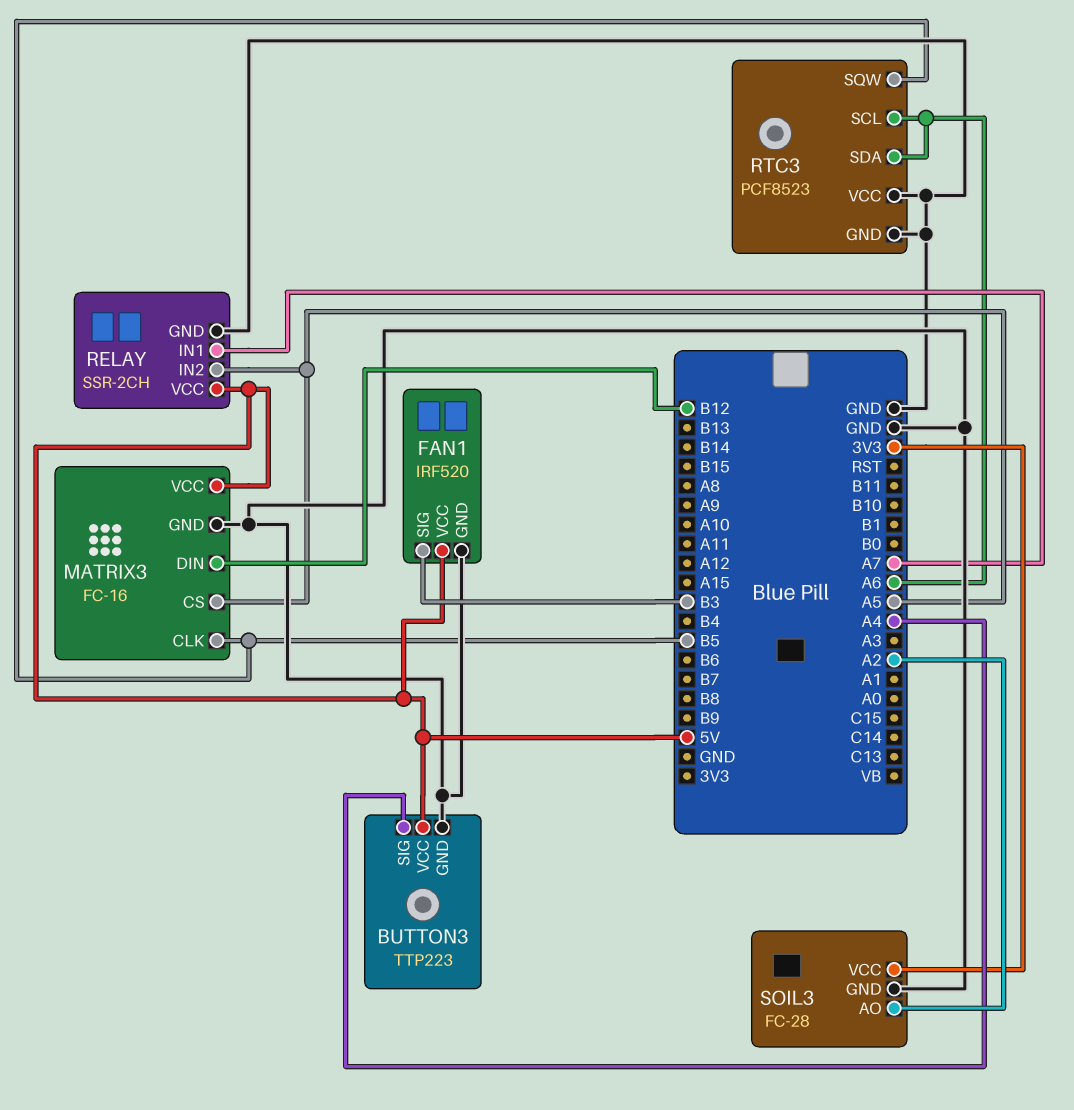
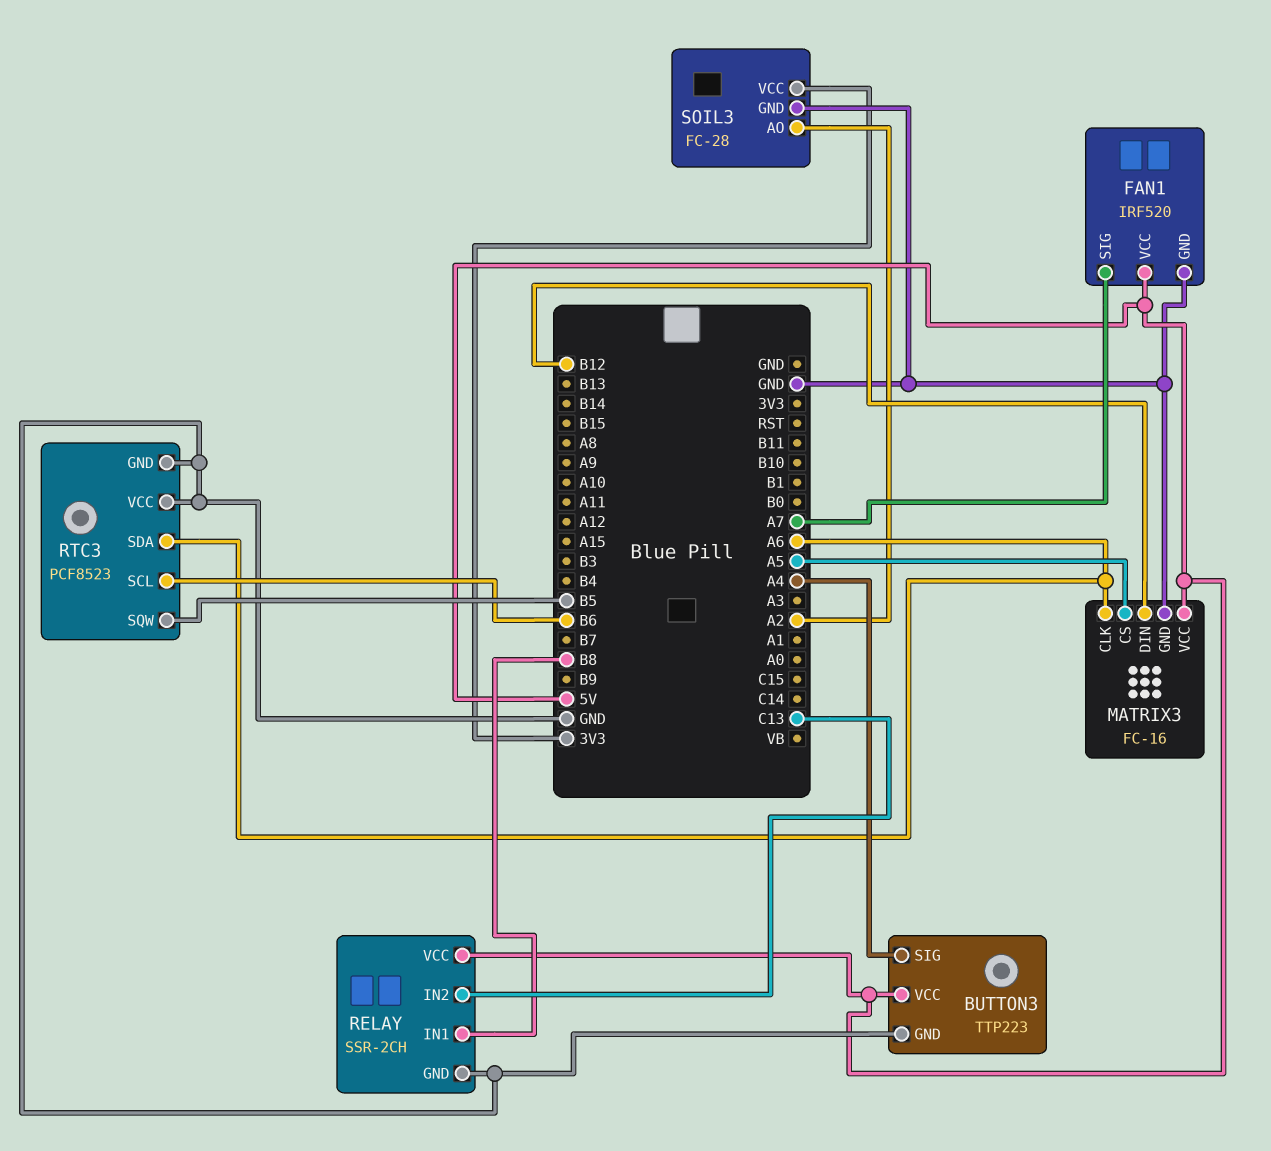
FAN1 pin SIG: B3 -> A7
MATRIX3 pin CLK: B5 -> A6
RELAY pin IN1: A7 -> B8
RELAY pin IN2: A5 -> C13
RTC3 pin SCL: A6 -> B6

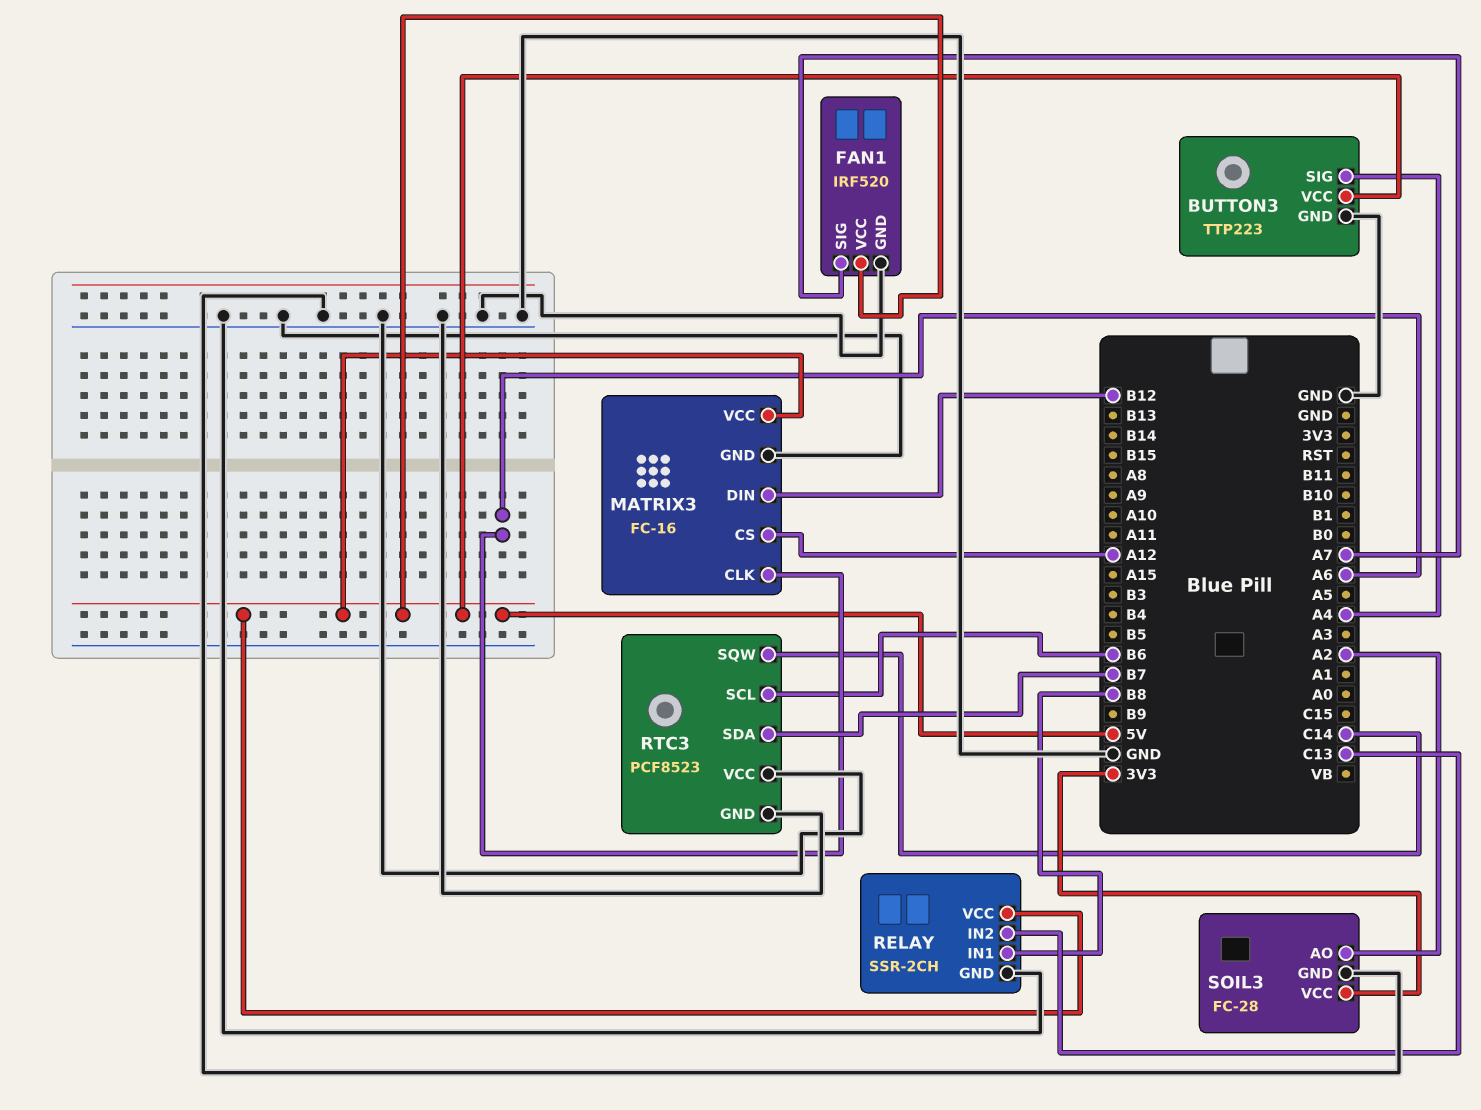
MATRIX3 pin CS: A5 -> A12
RTC3 pin SDA: A6 -> B7
RTC3 pin SQW: B5 -> C14

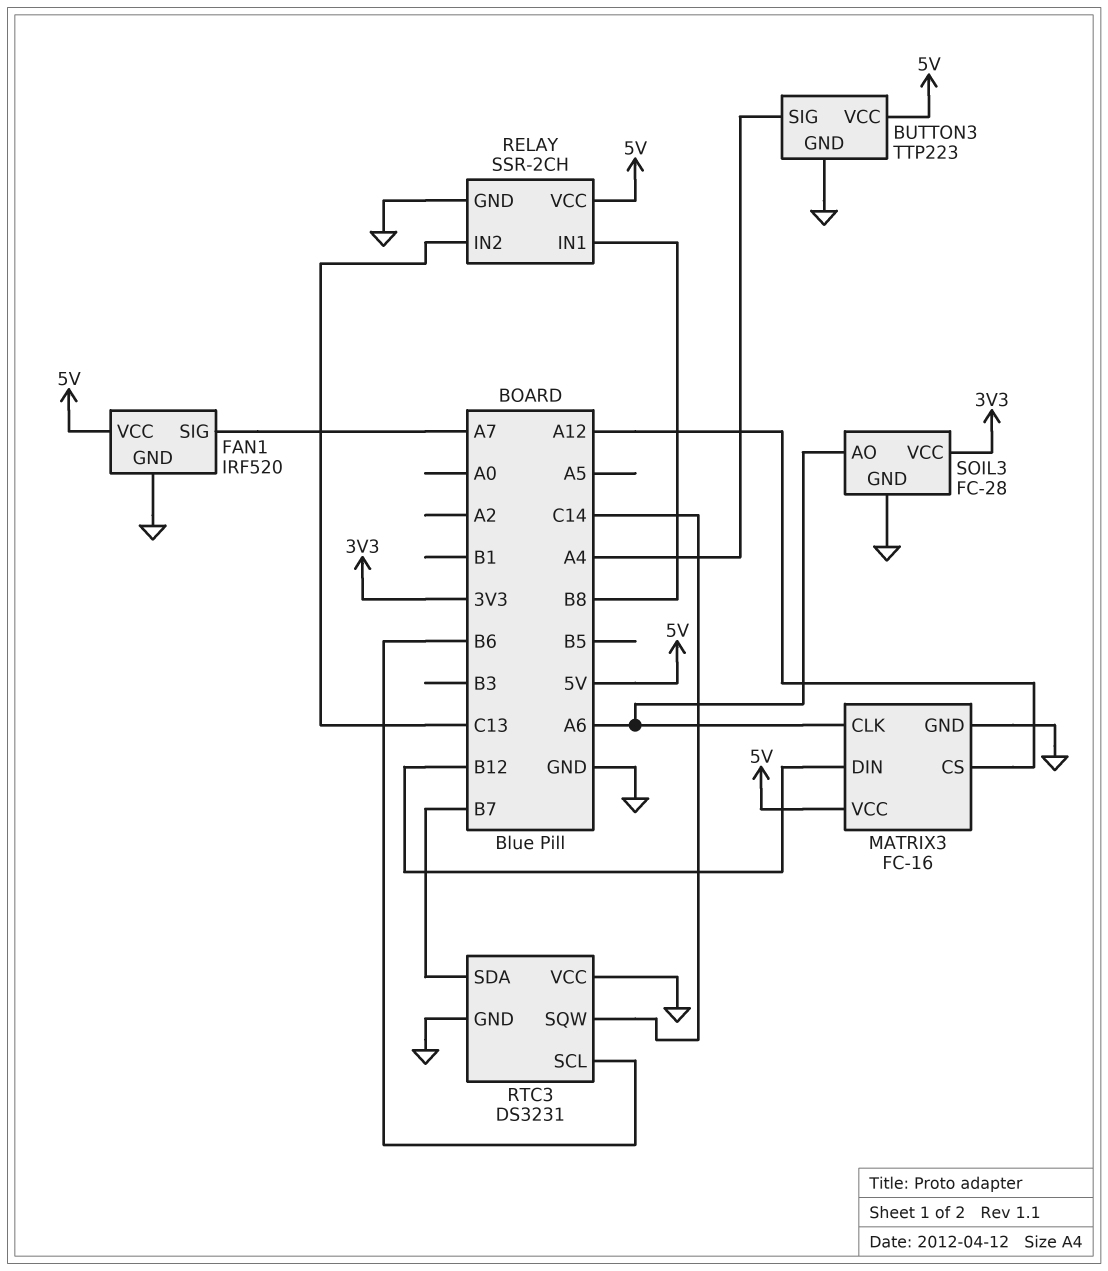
RTC3: PCF8523 -> DS3231
SOIL3 pin AO: A2 -> A6

